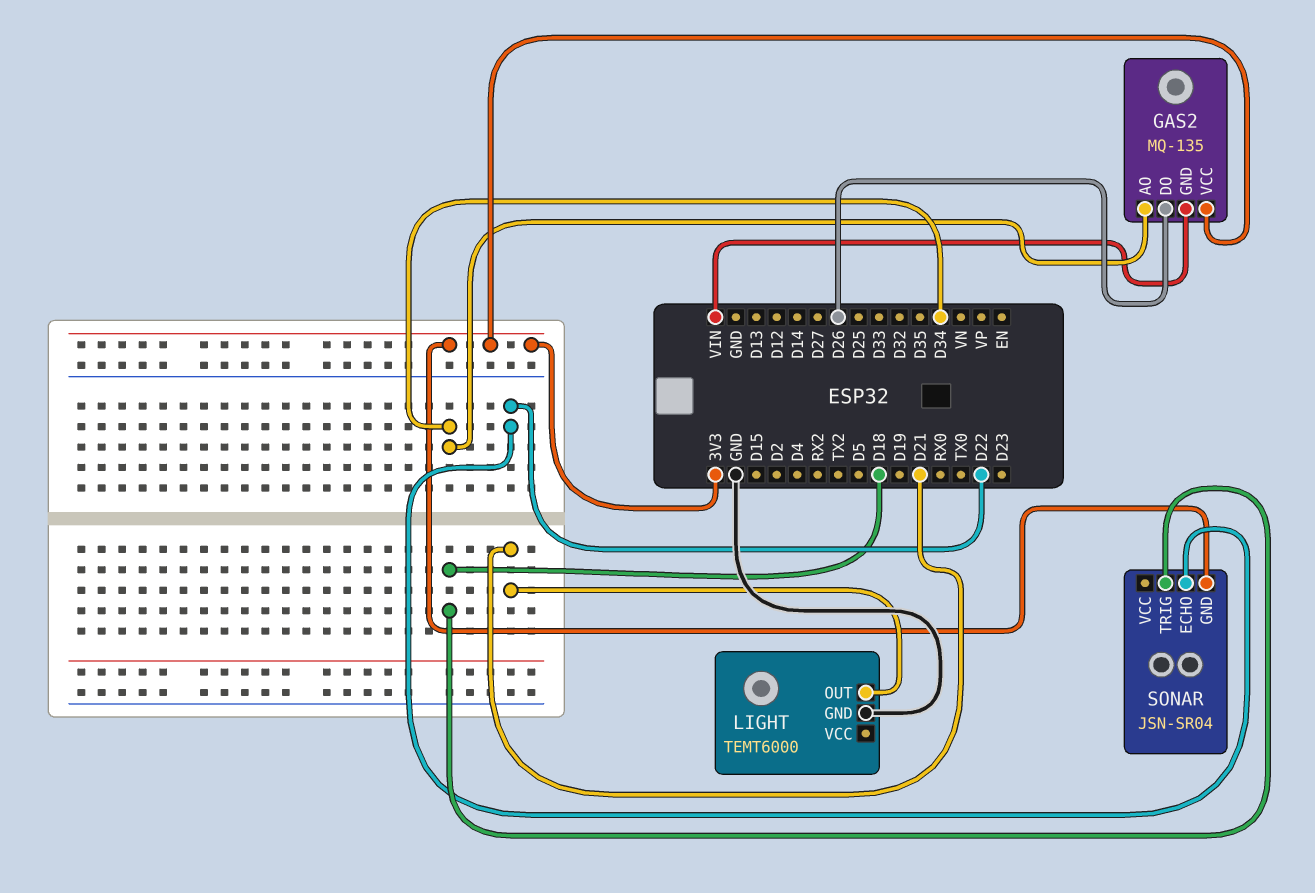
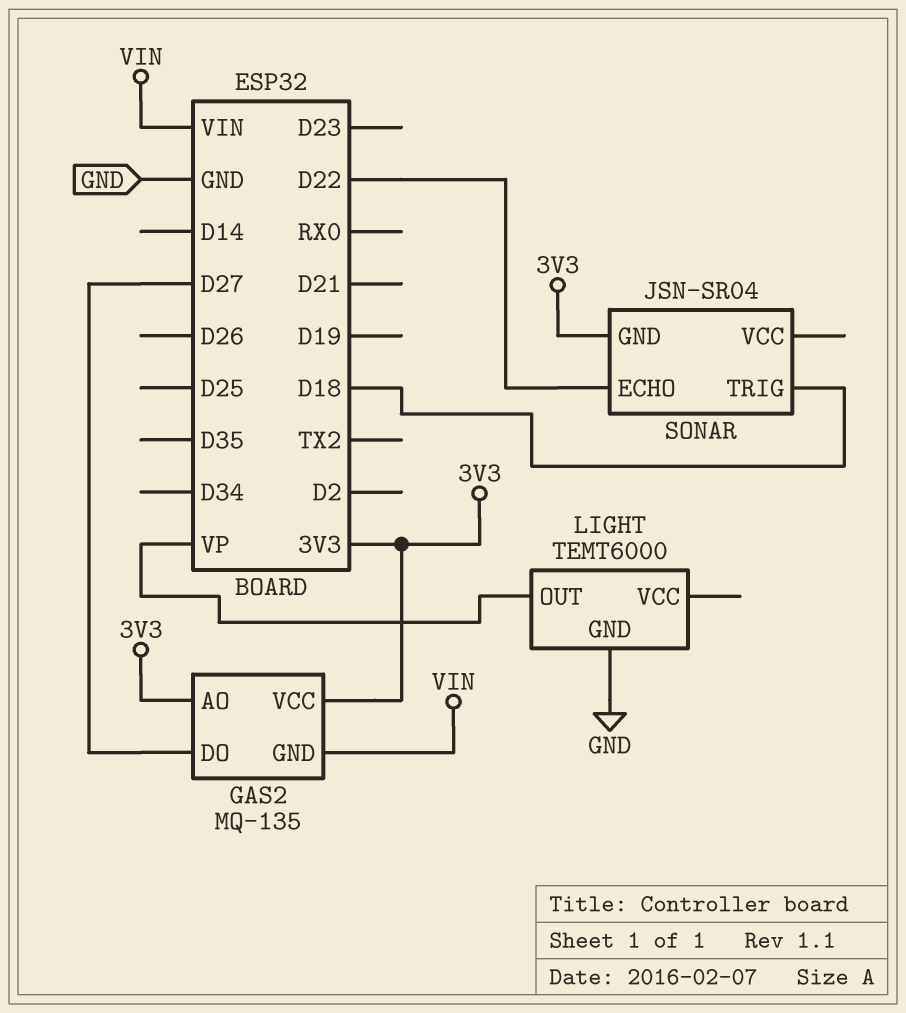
GAS2 pin AO: D34 -> 3V3
GAS2 pin DO: D26 -> D27
LIGHT pin OUT: D21 -> VP

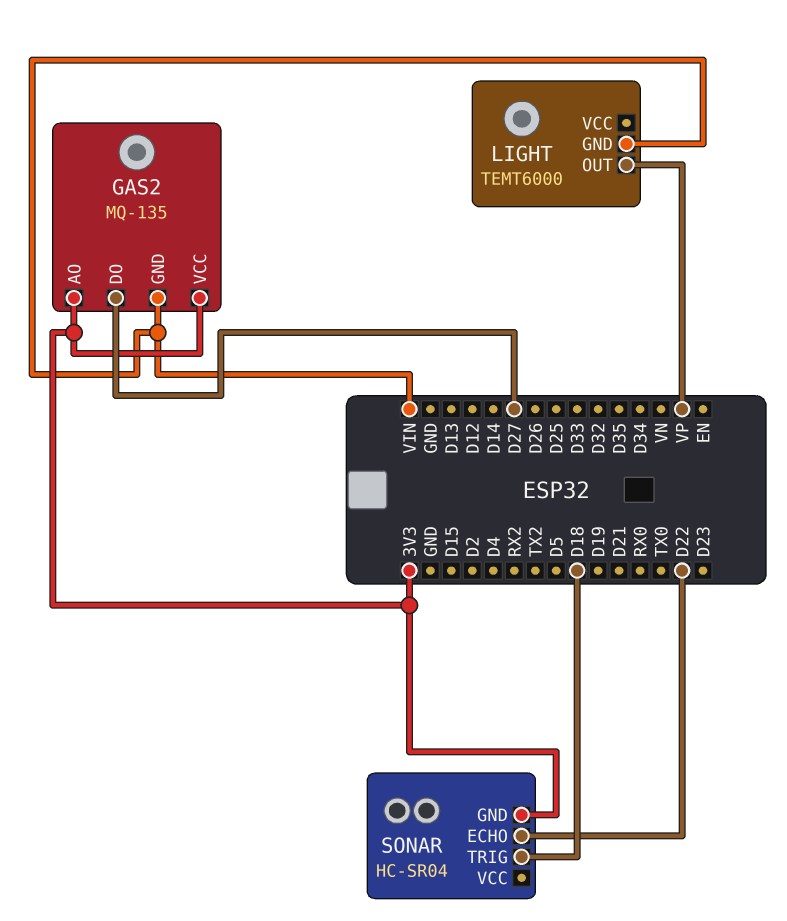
LIGHT pin GND: GND -> VIN
SONAR: JSN-SR04 -> HC-SR04

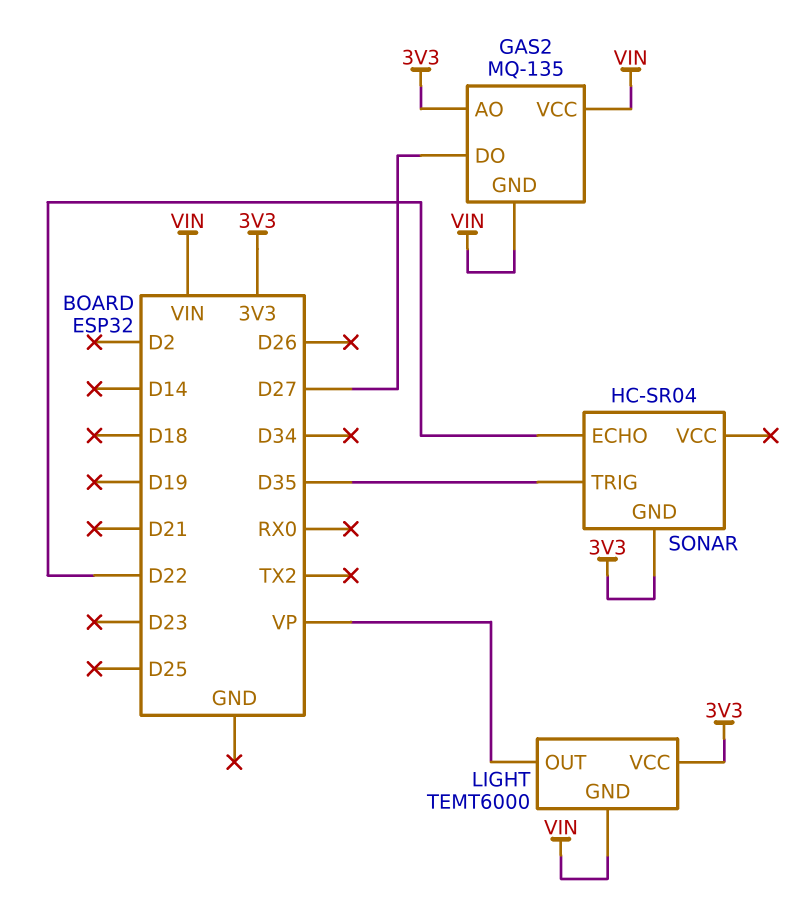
GAS2 pin VCC: 3V3 -> VIN
LIGHT pin VCC: none -> 3V3
SONAR pin TRIG: D18 -> D35

